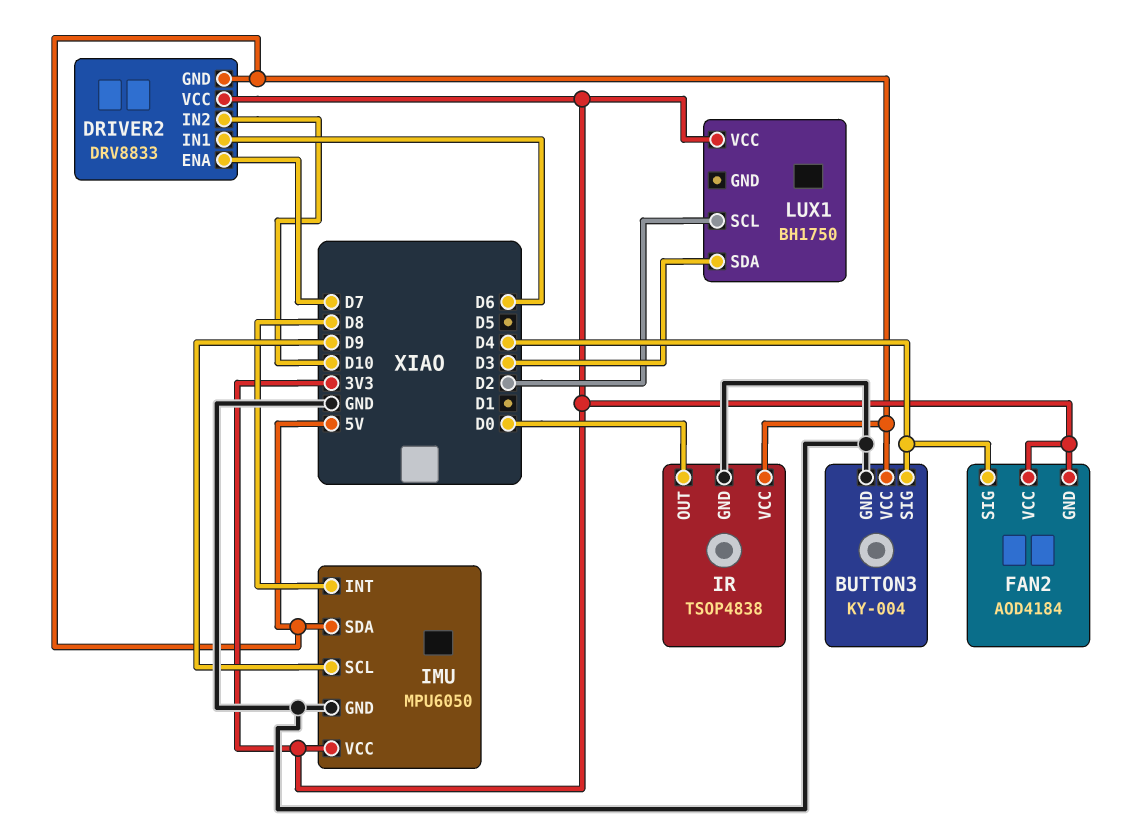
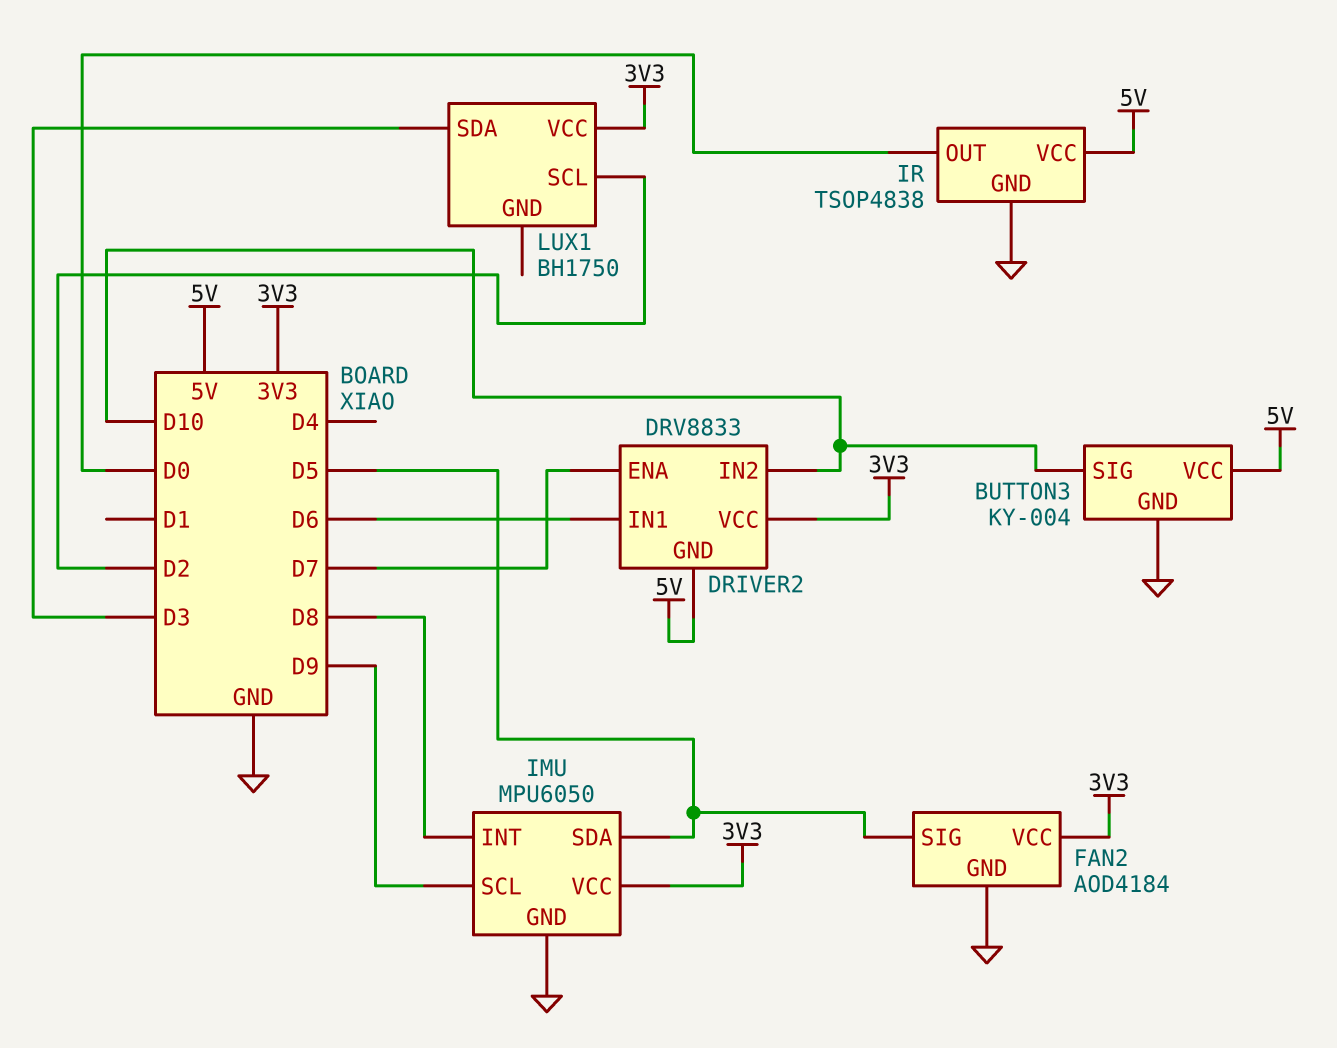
BUTTON3 pin SIG: D4 -> D10
FAN2 pin GND: 3V3 -> GND
FAN2 pin SIG: D4 -> D5
IMU pin SDA: 5V -> D5

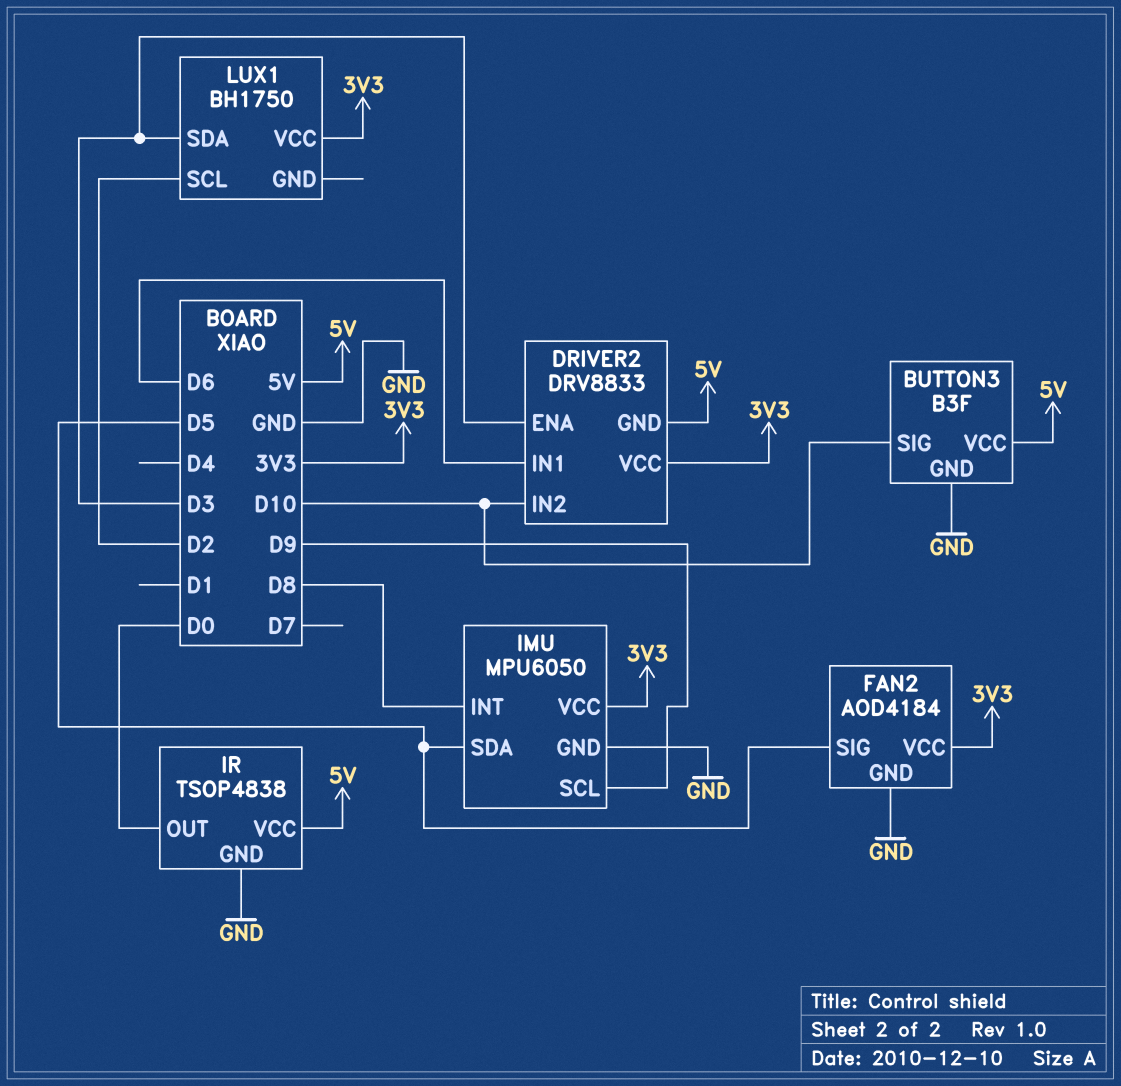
BUTTON3: KY-004 -> B3F
DRIVER2 pin ENA: D7 -> D3

